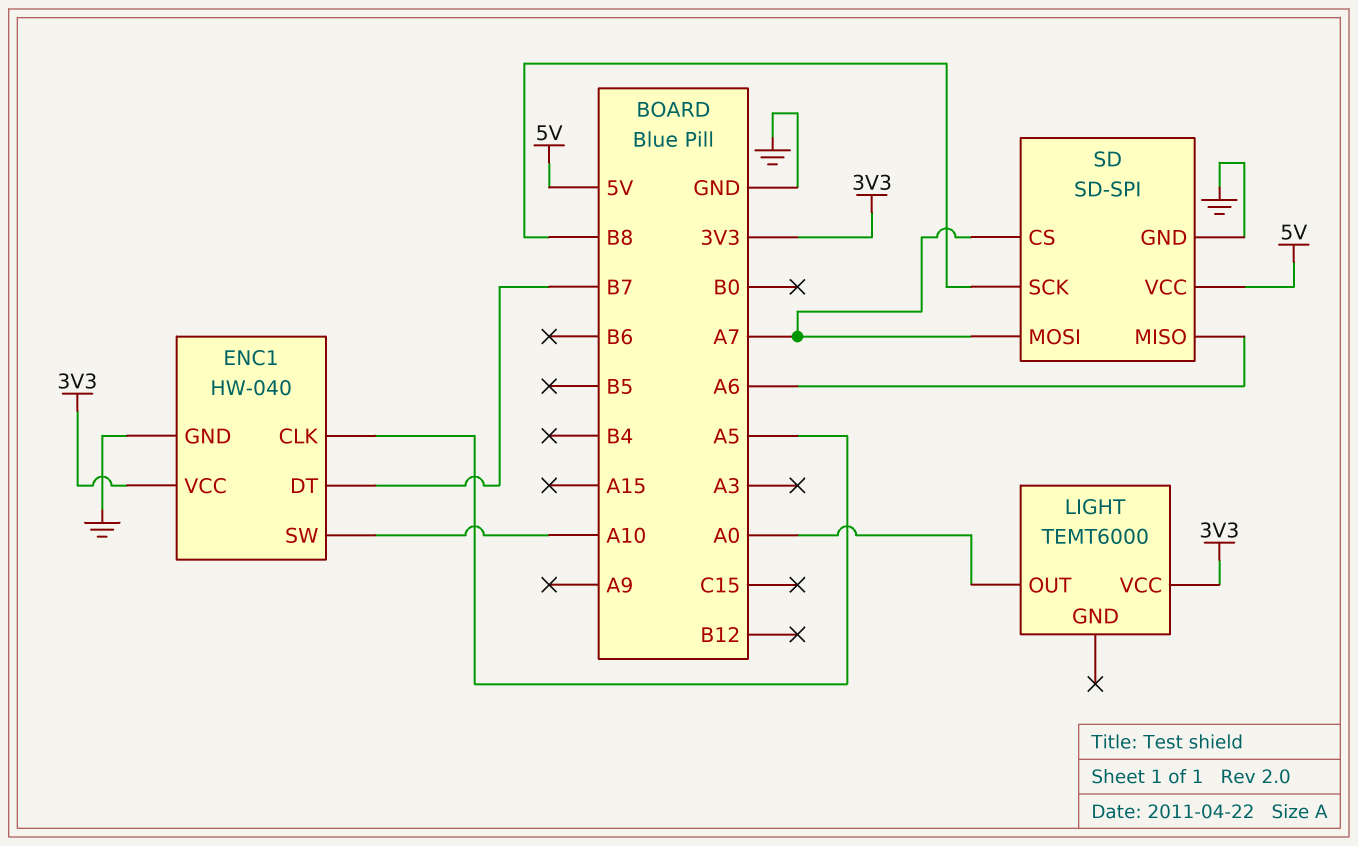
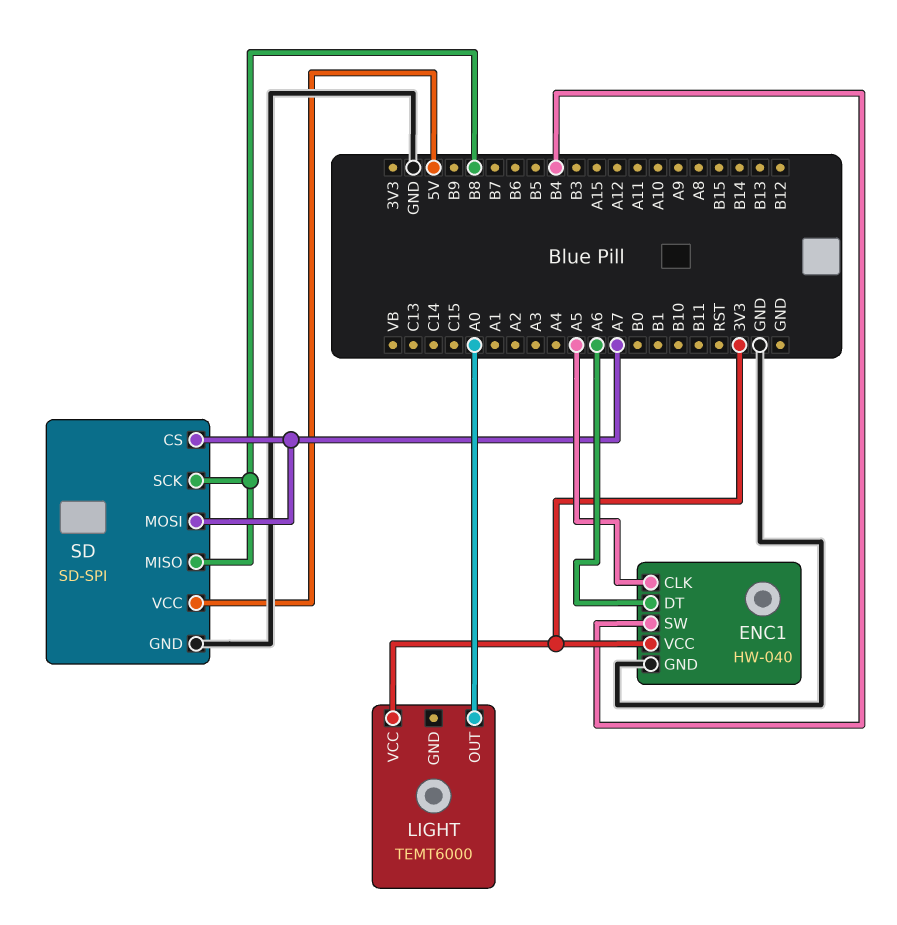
ENC1 pin DT: B7 -> A6
ENC1 pin SW: A10 -> B4
SD pin MISO: A6 -> B8

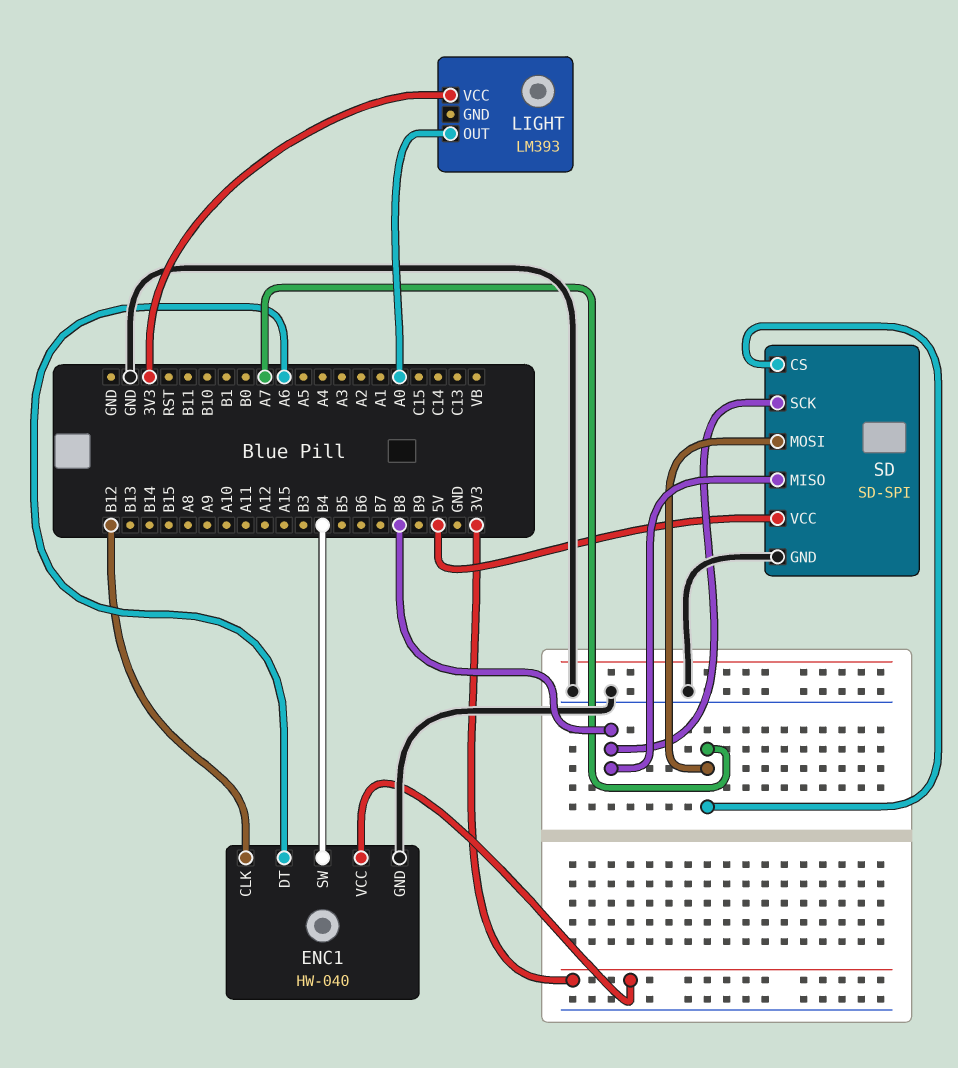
ENC1 pin CLK: A5 -> B12
LIGHT: TEMT6000 -> LM393

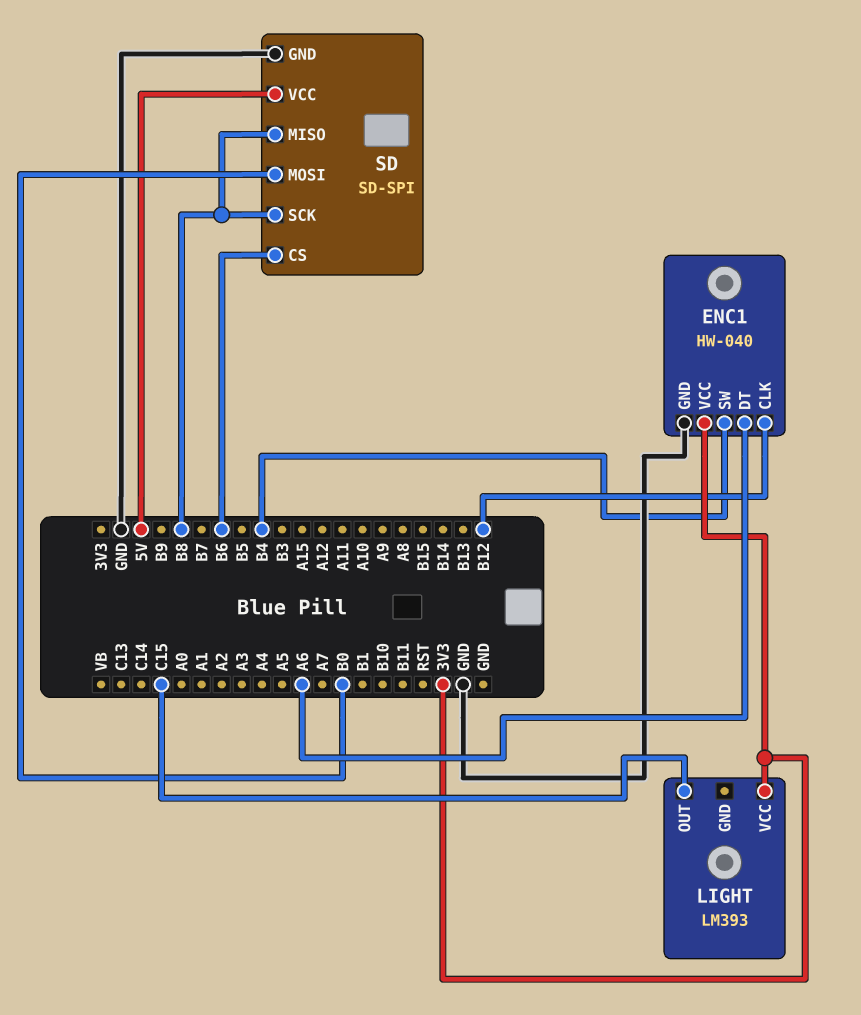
LIGHT pin OUT: A0 -> C15
SD pin CS: A7 -> B6
SD pin MOSI: A7 -> B0

